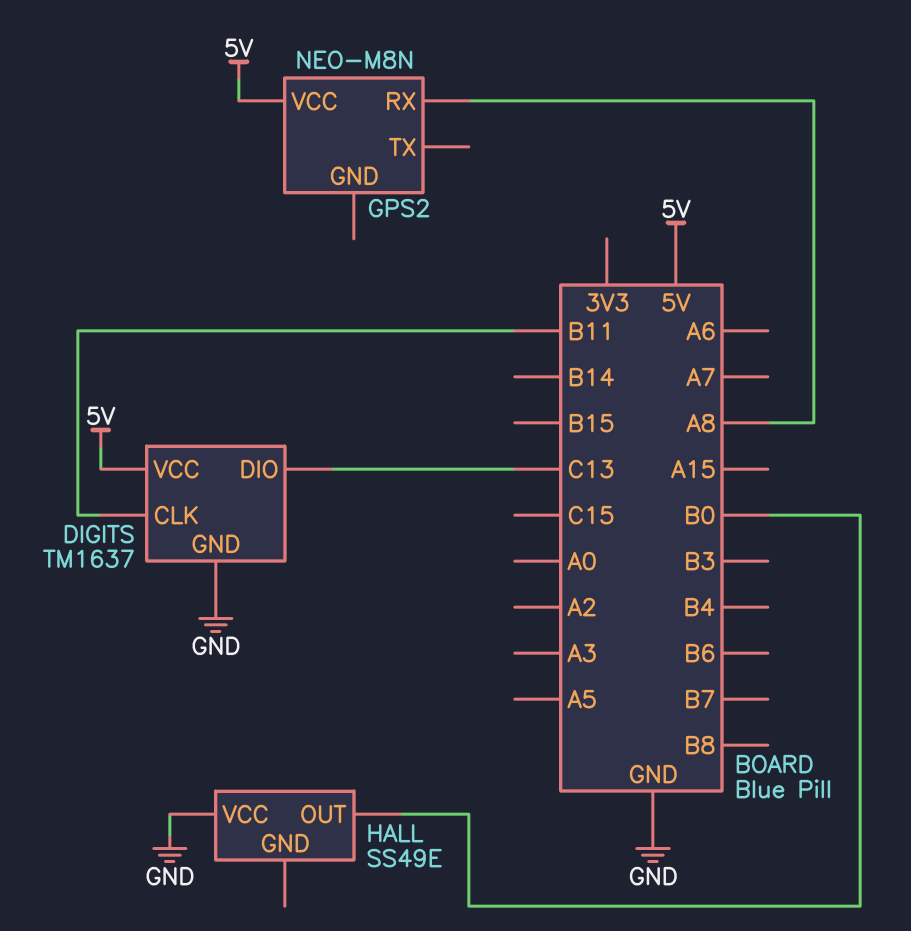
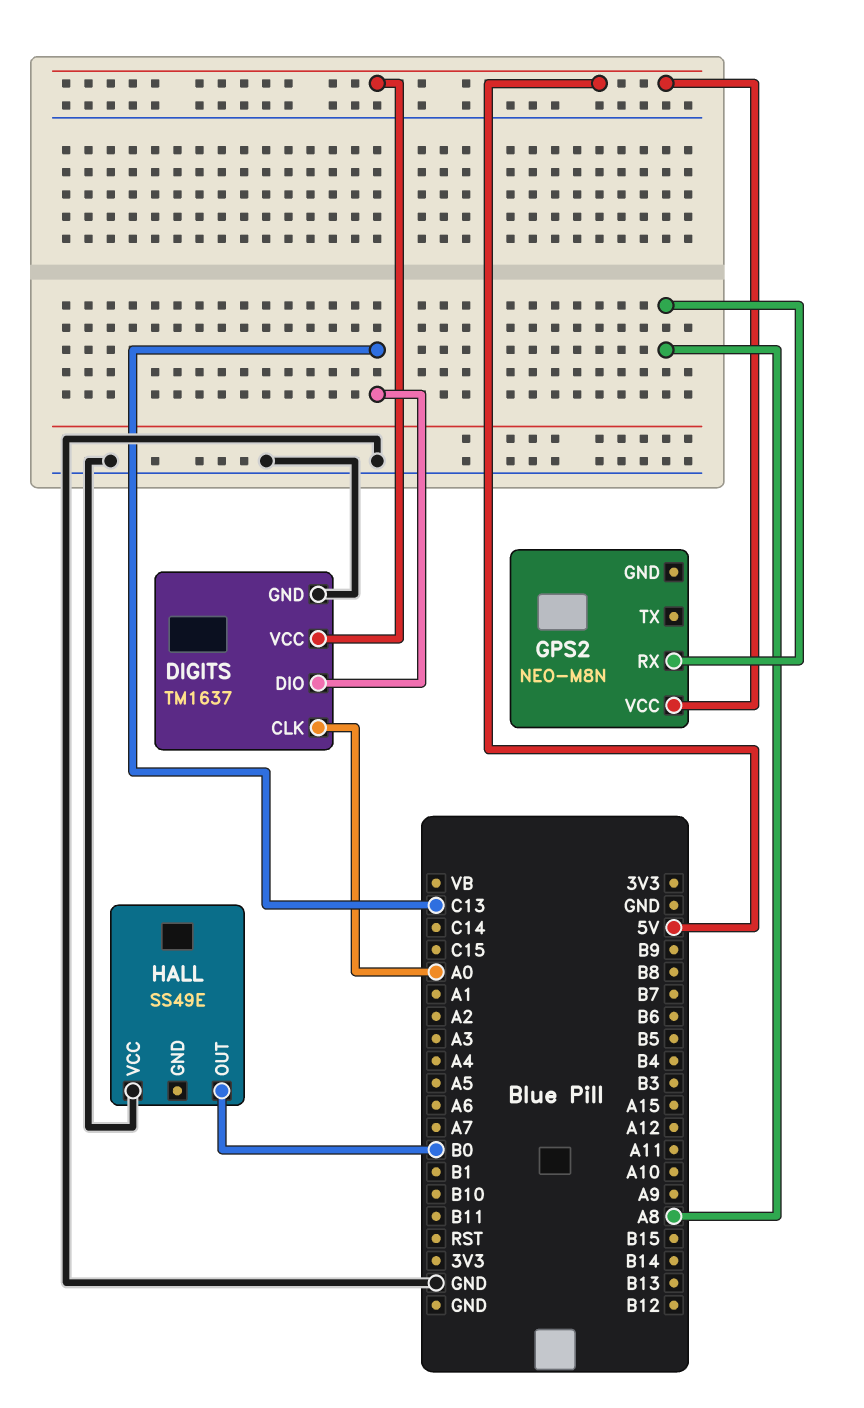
DIGITS pin CLK: B11 -> A0

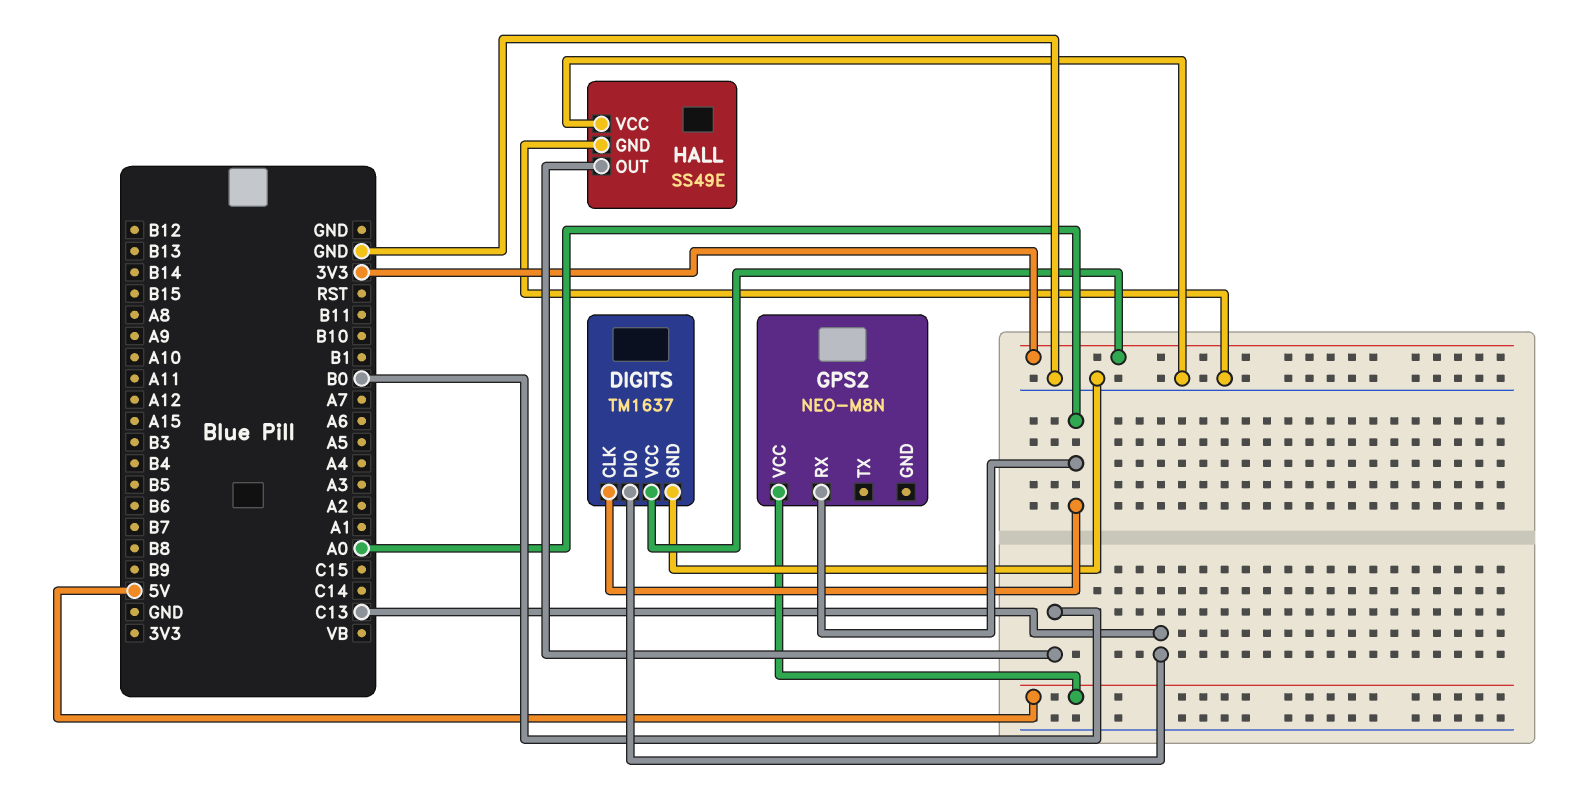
DIGITS pin VCC: 5V -> 3V3
GPS2 pin RX: A8 -> A0
HALL pin GND: none -> GND

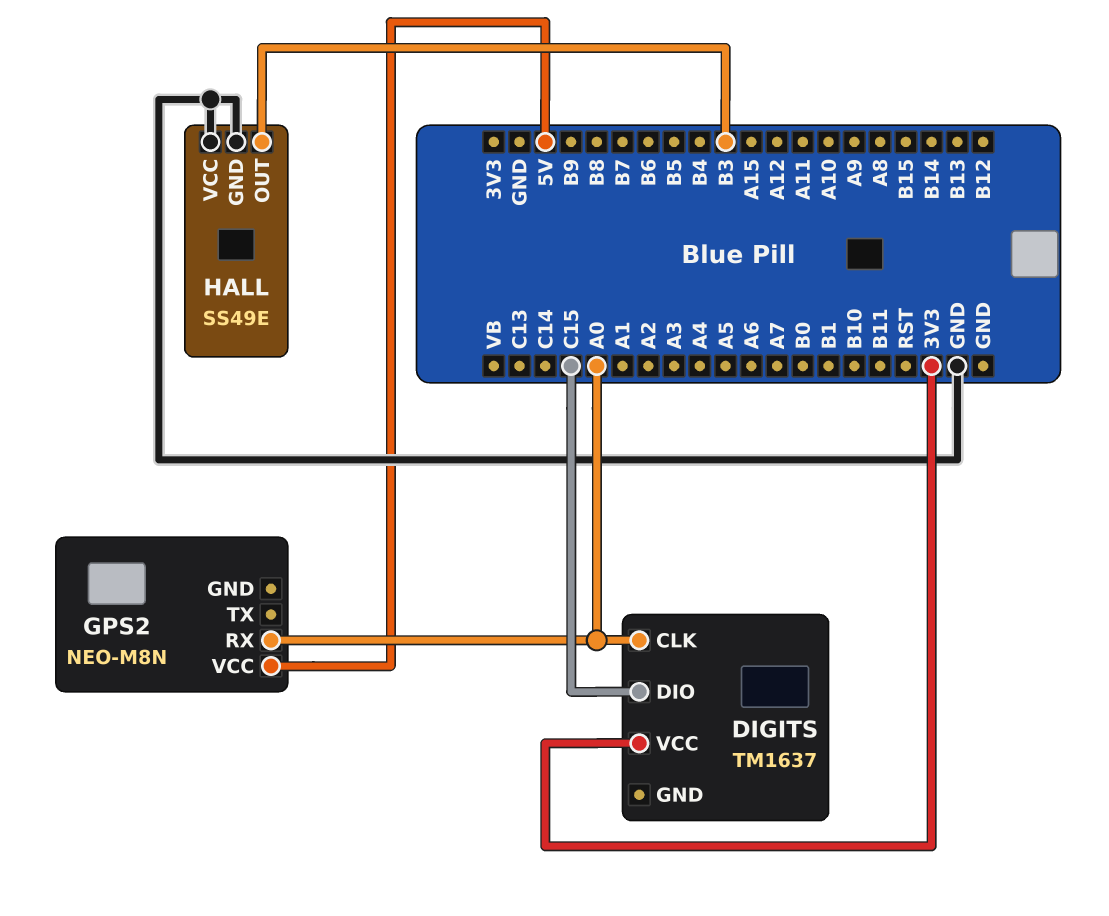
DIGITS pin DIO: C13 -> C15
DIGITS pin GND: GND -> none
HALL pin OUT: B0 -> B3

